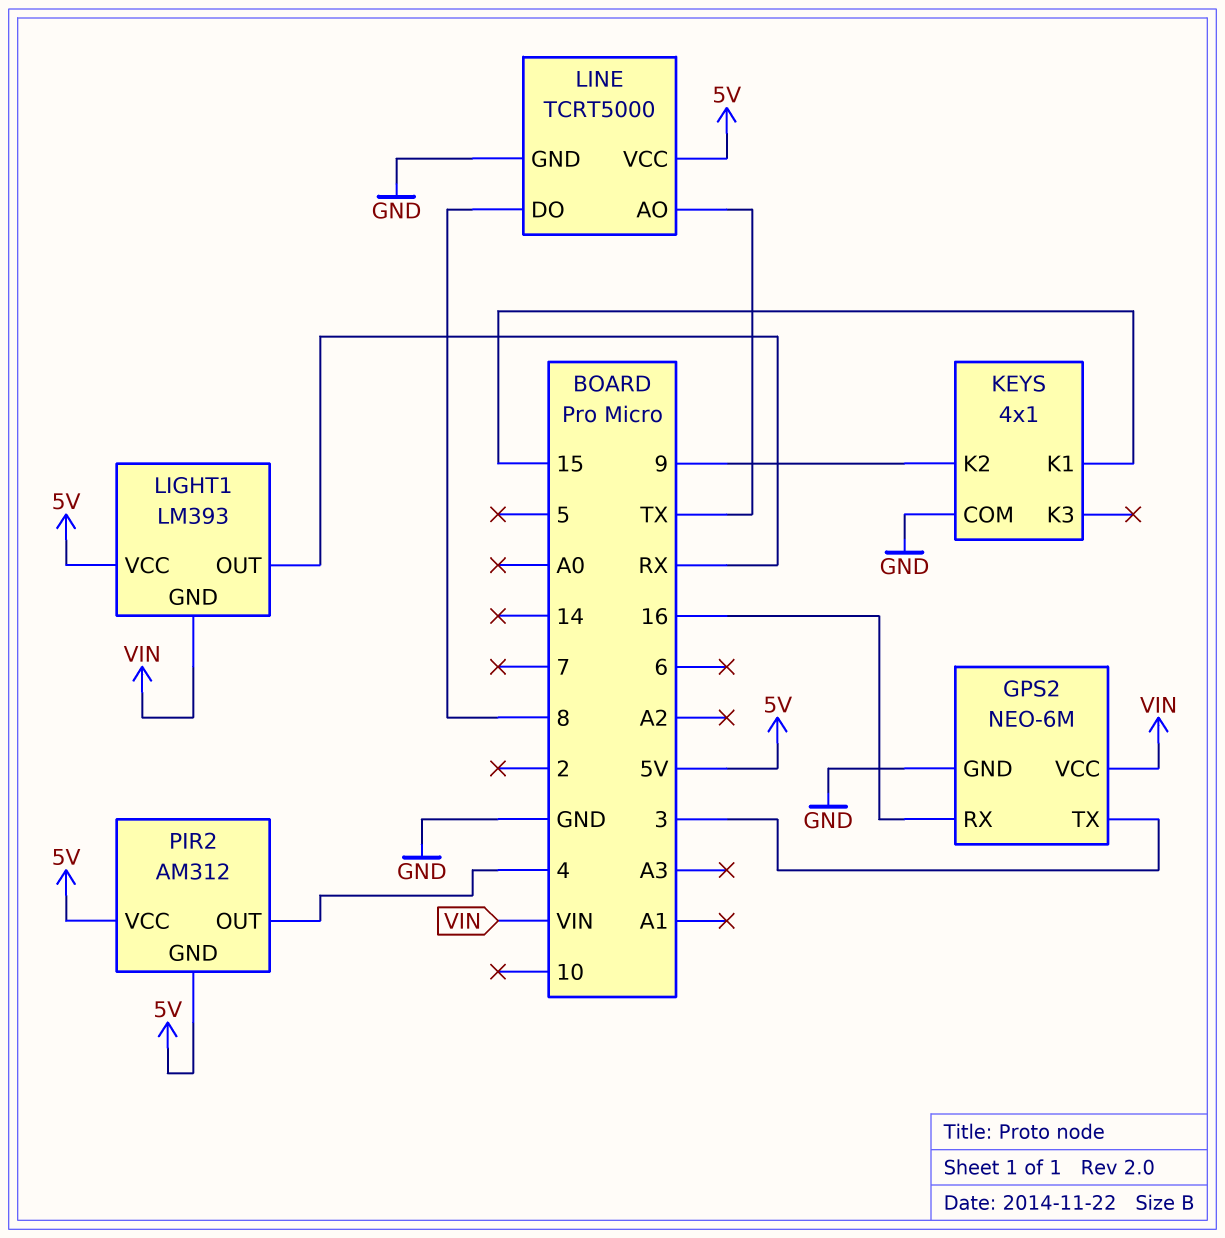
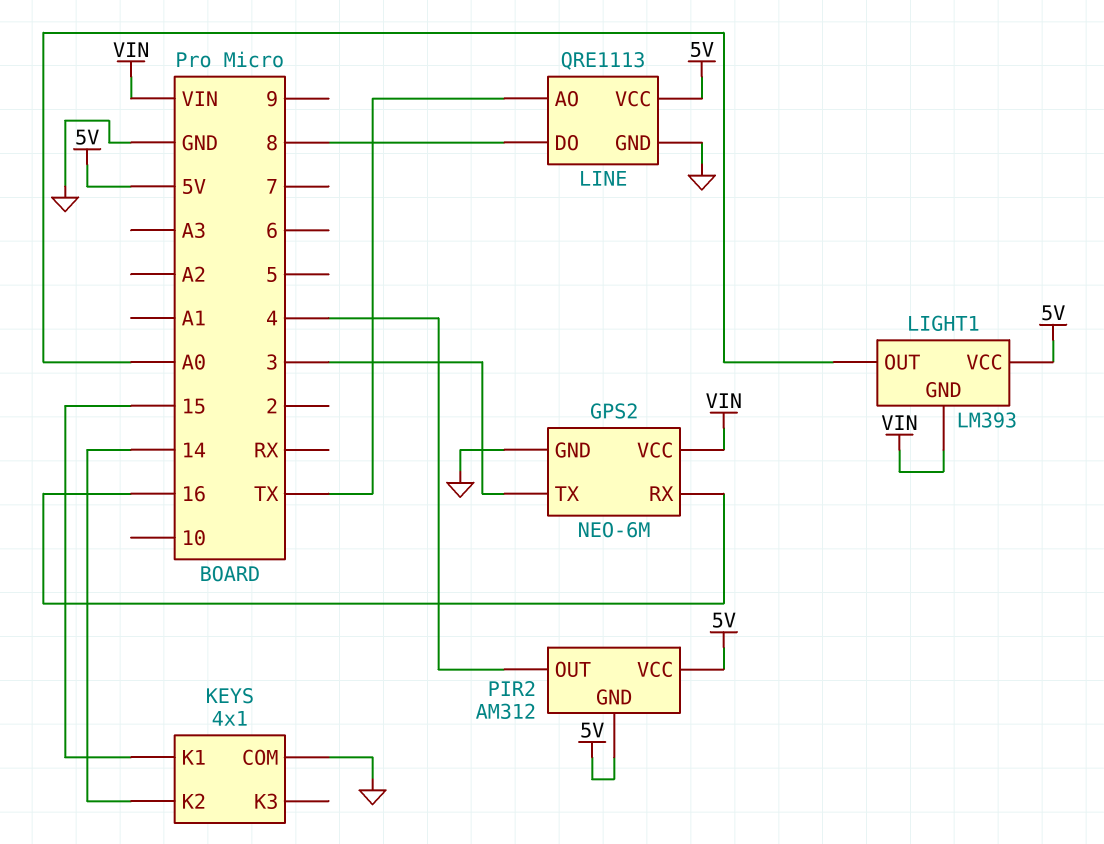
KEYS pin K2: 9 -> 14
LIGHT1 pin OUT: RX -> A0
LINE: TCRT5000 -> QRE1113

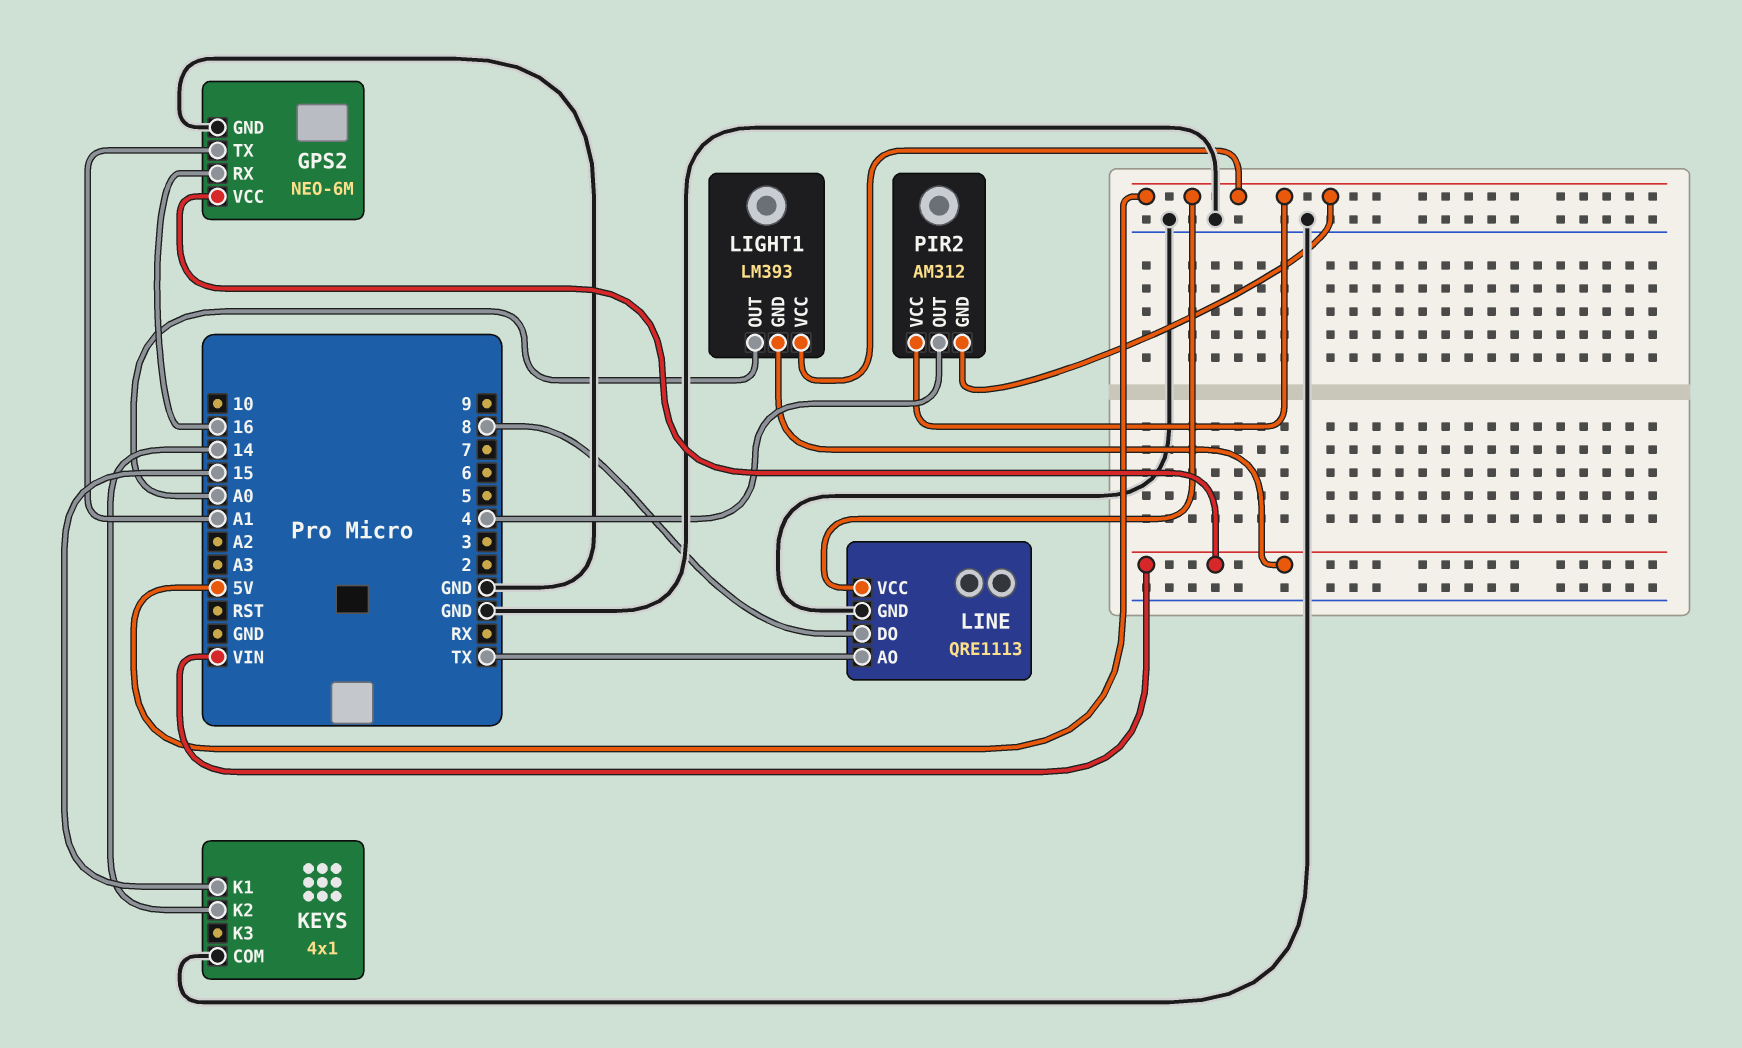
GPS2 pin TX: 3 -> A1

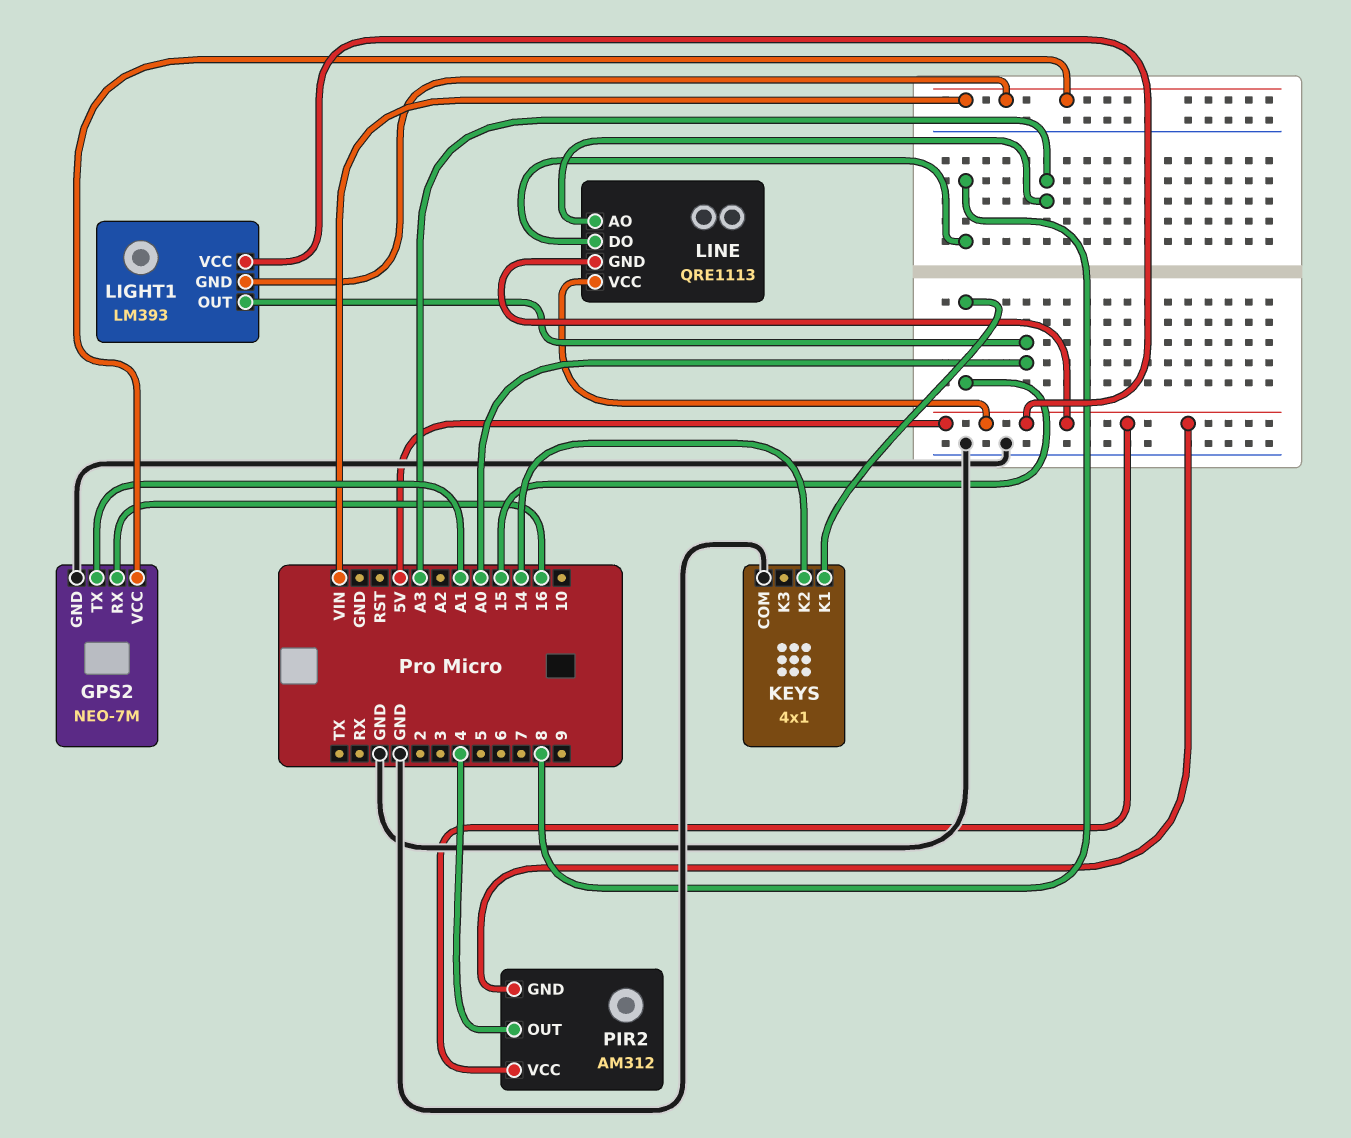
GPS2: NEO-6M -> NEO-7M
LINE pin AO: TX -> A3
LINE pin GND: GND -> 5V

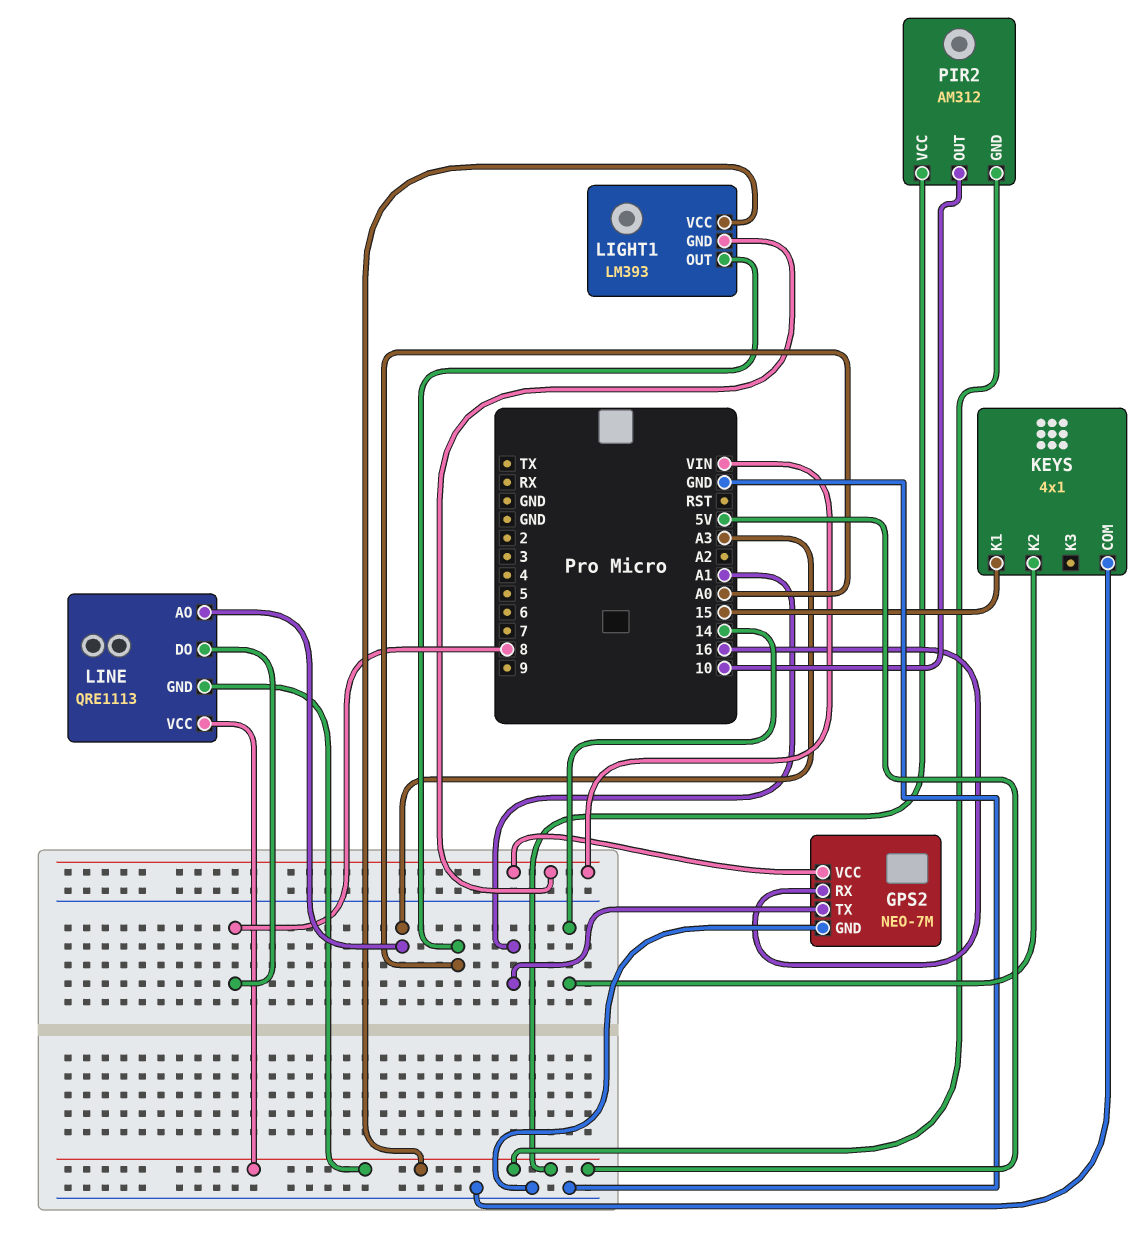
PIR2 pin OUT: 4 -> 10

